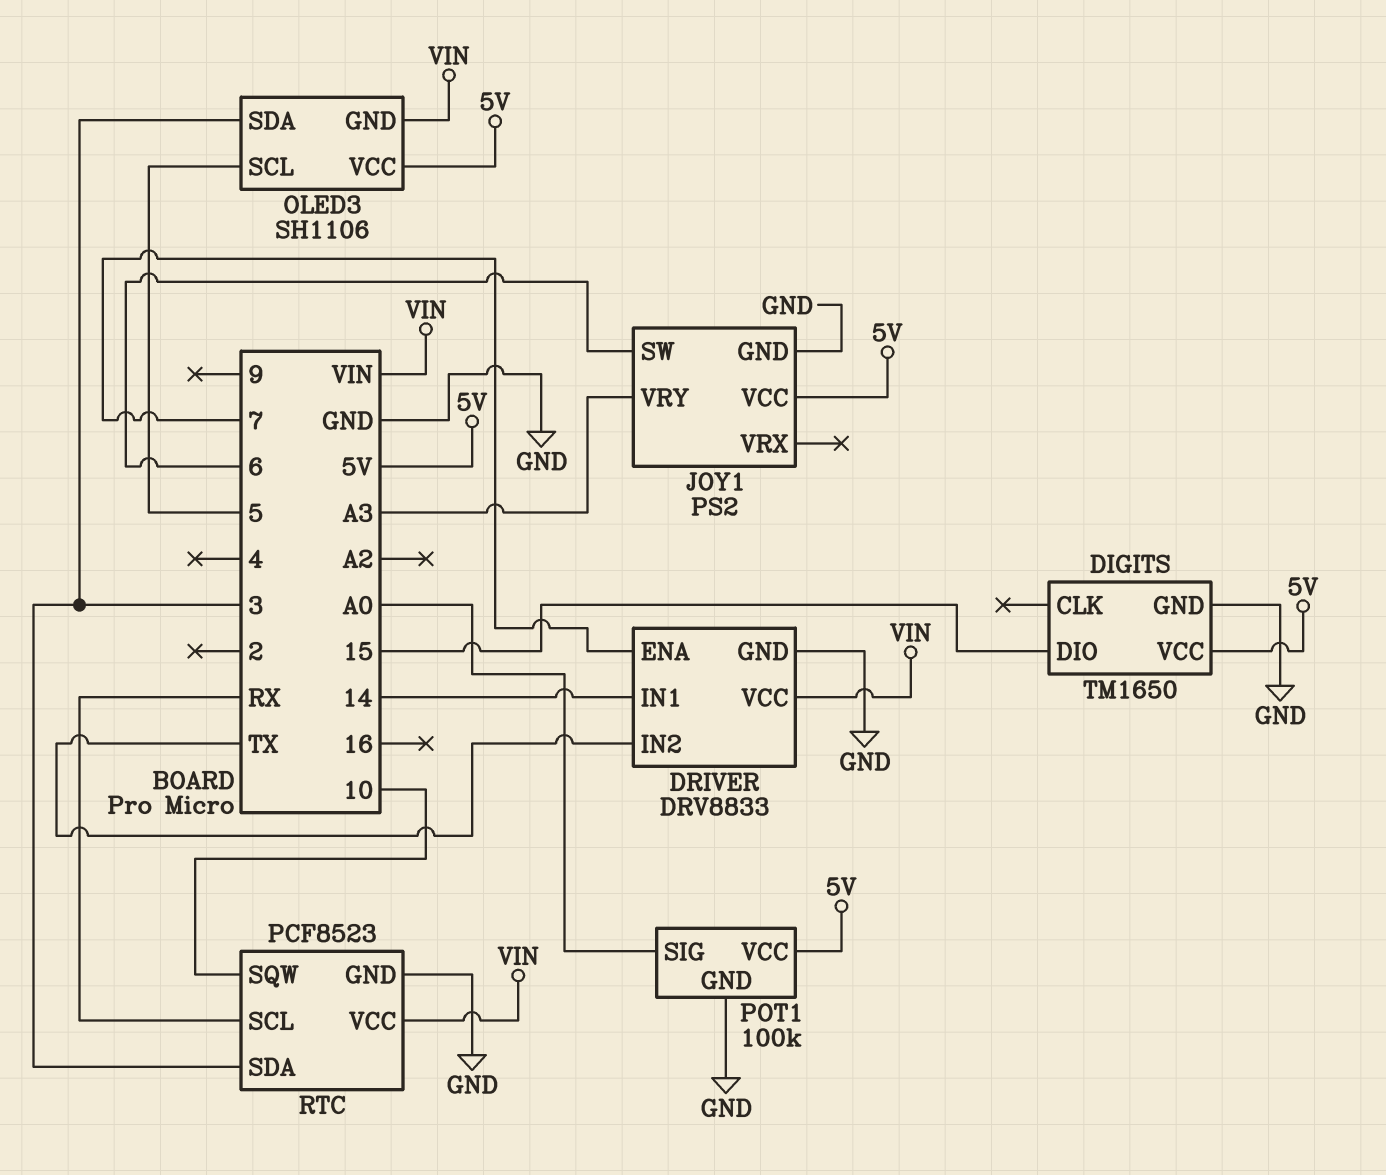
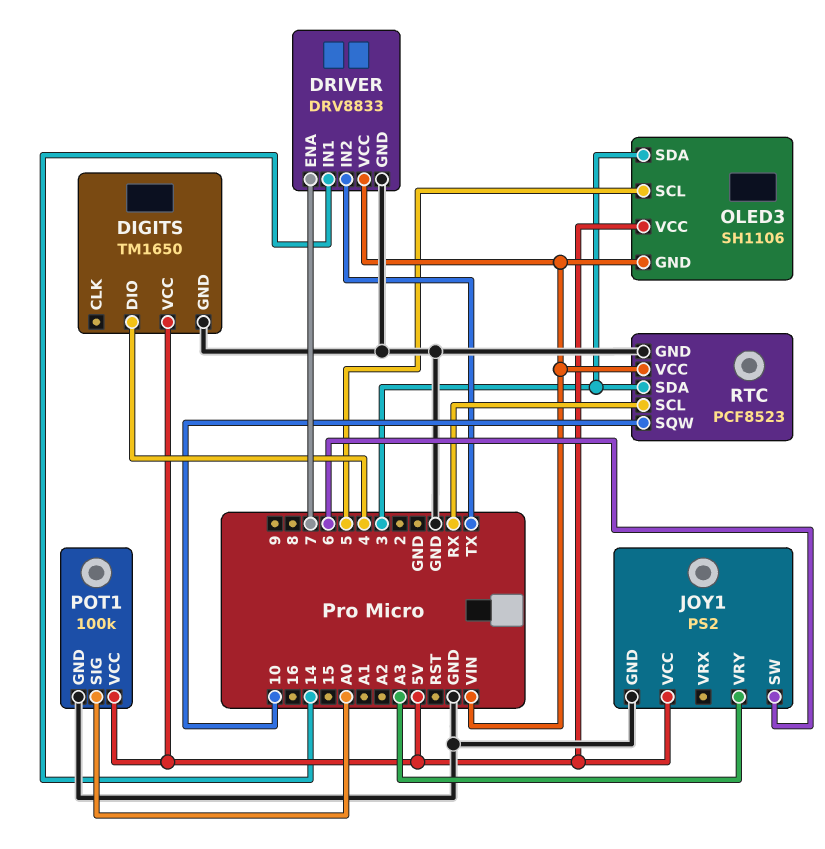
DIGITS pin DIO: 15 -> 4

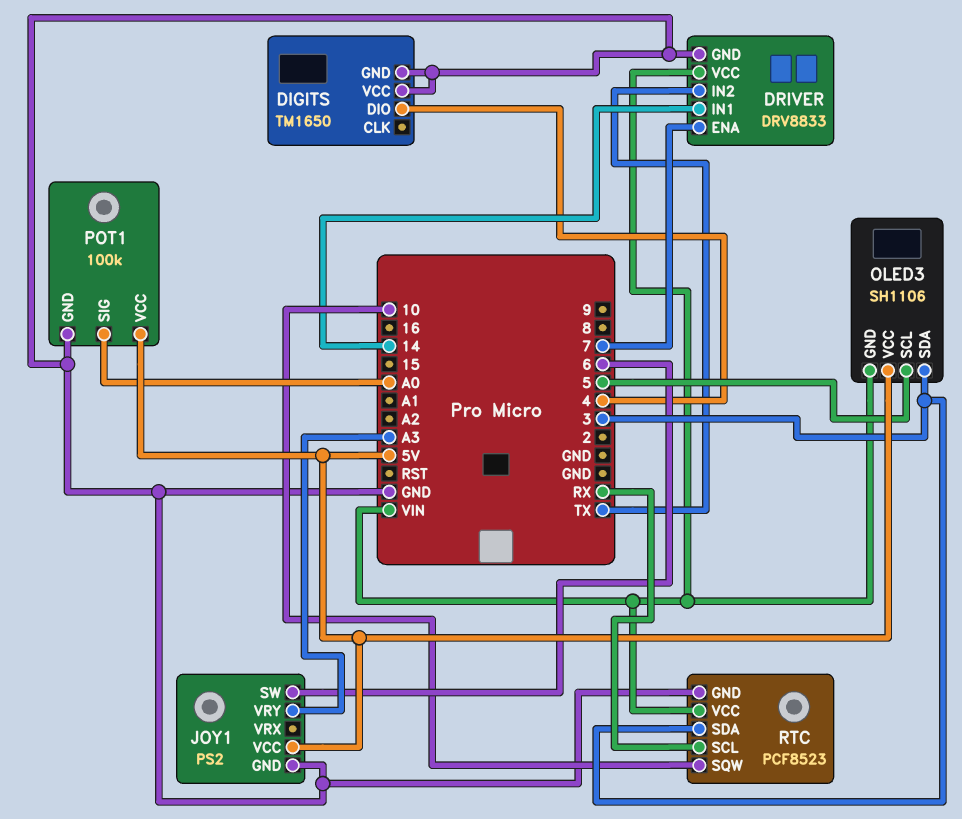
DIGITS pin VCC: 5V -> GND

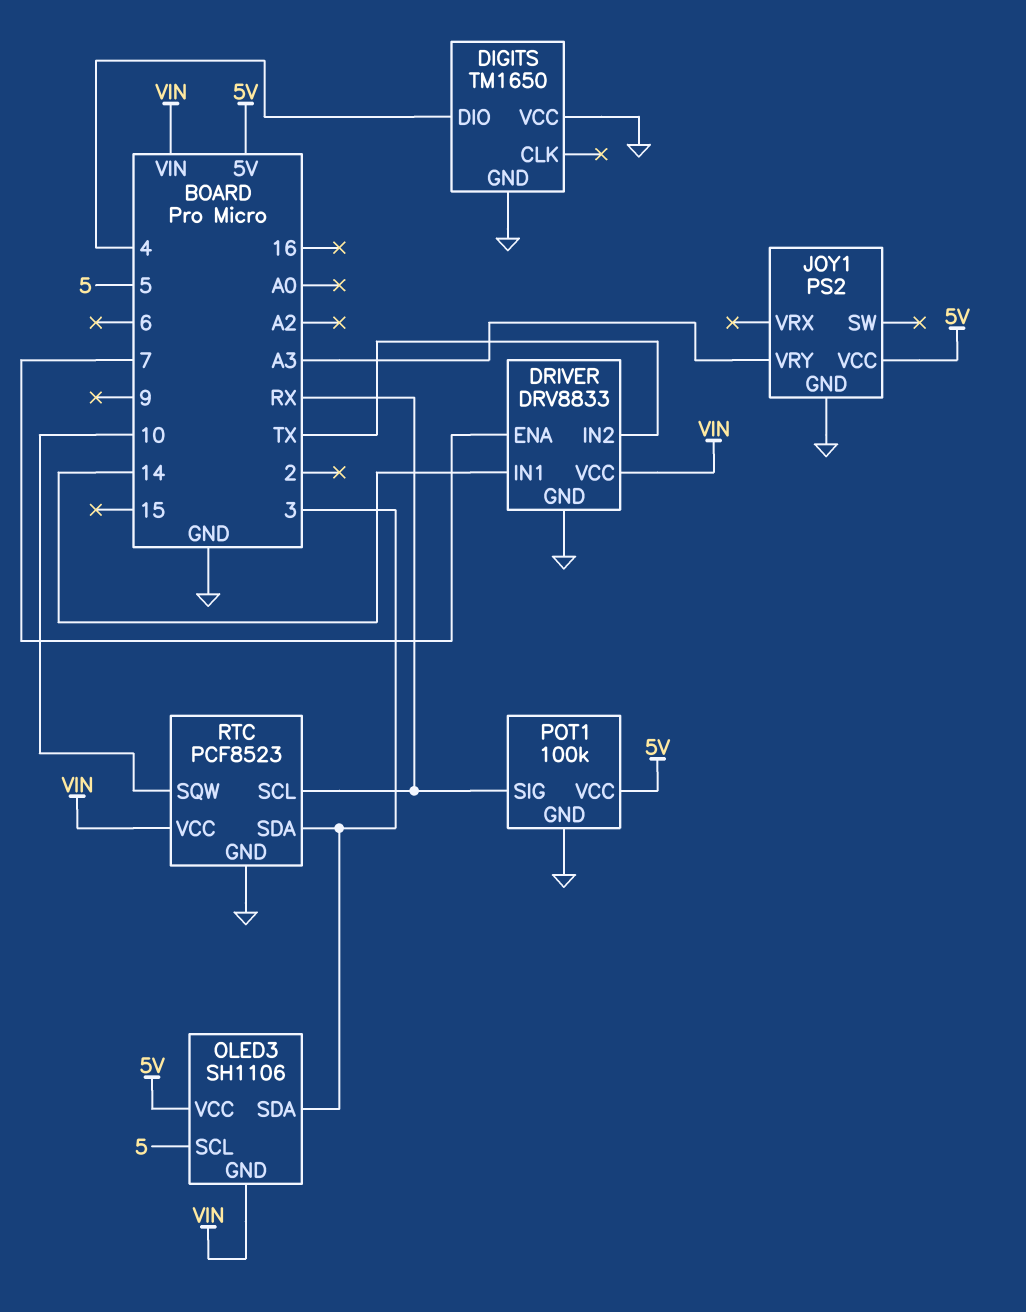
JOY1 pin SW: 6 -> none
POT1 pin SIG: A0 -> RX

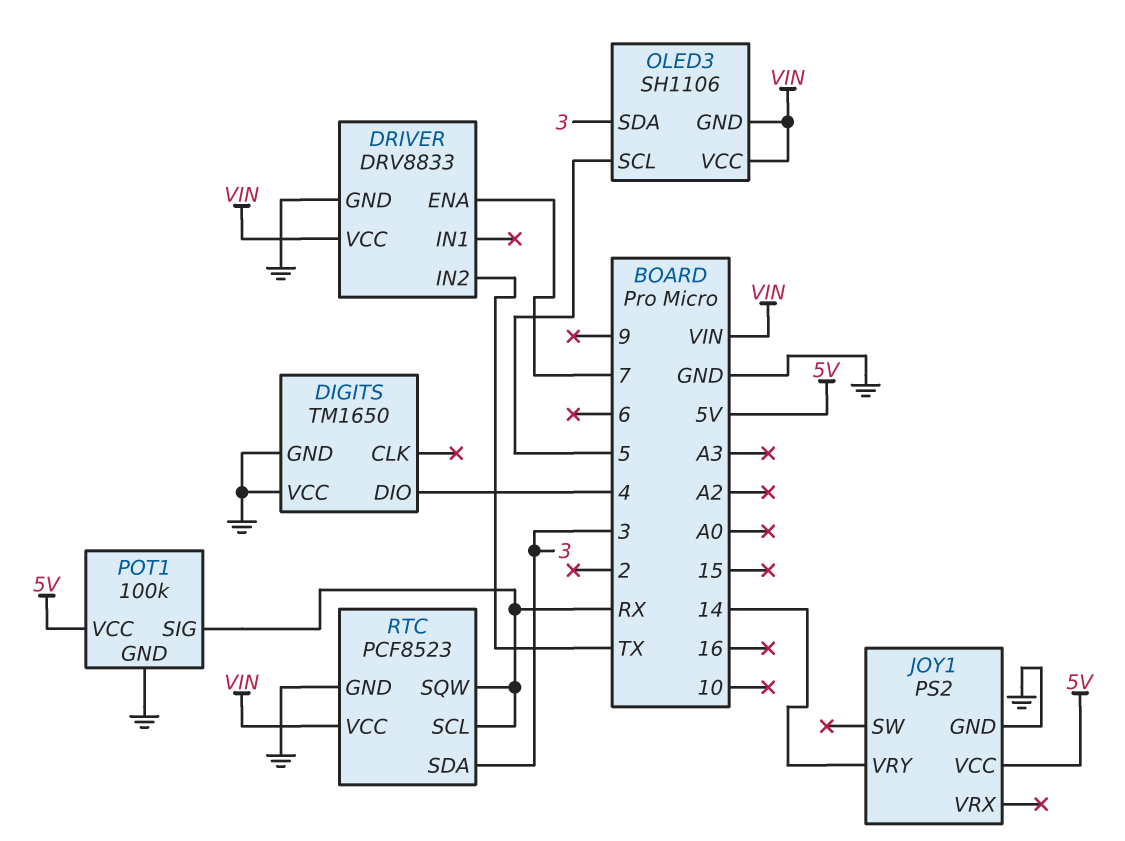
DRIVER pin IN1: 14 -> none
JOY1 pin VRY: A3 -> 14
OLED3 pin VCC: 5V -> VIN
RTC pin SQW: 10 -> RX

